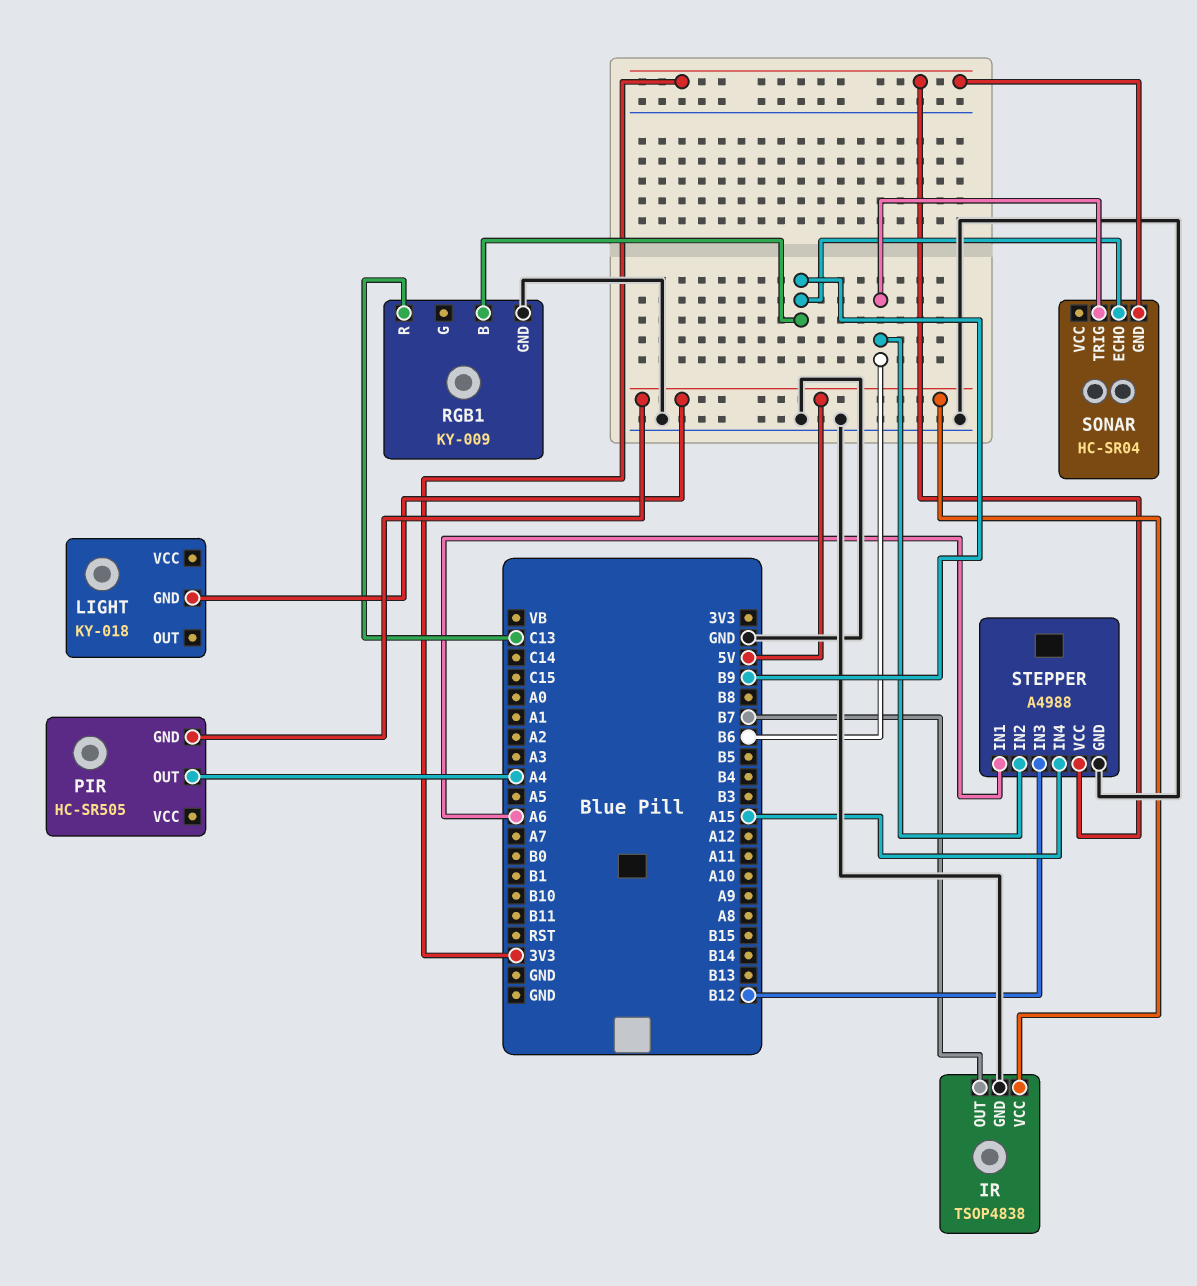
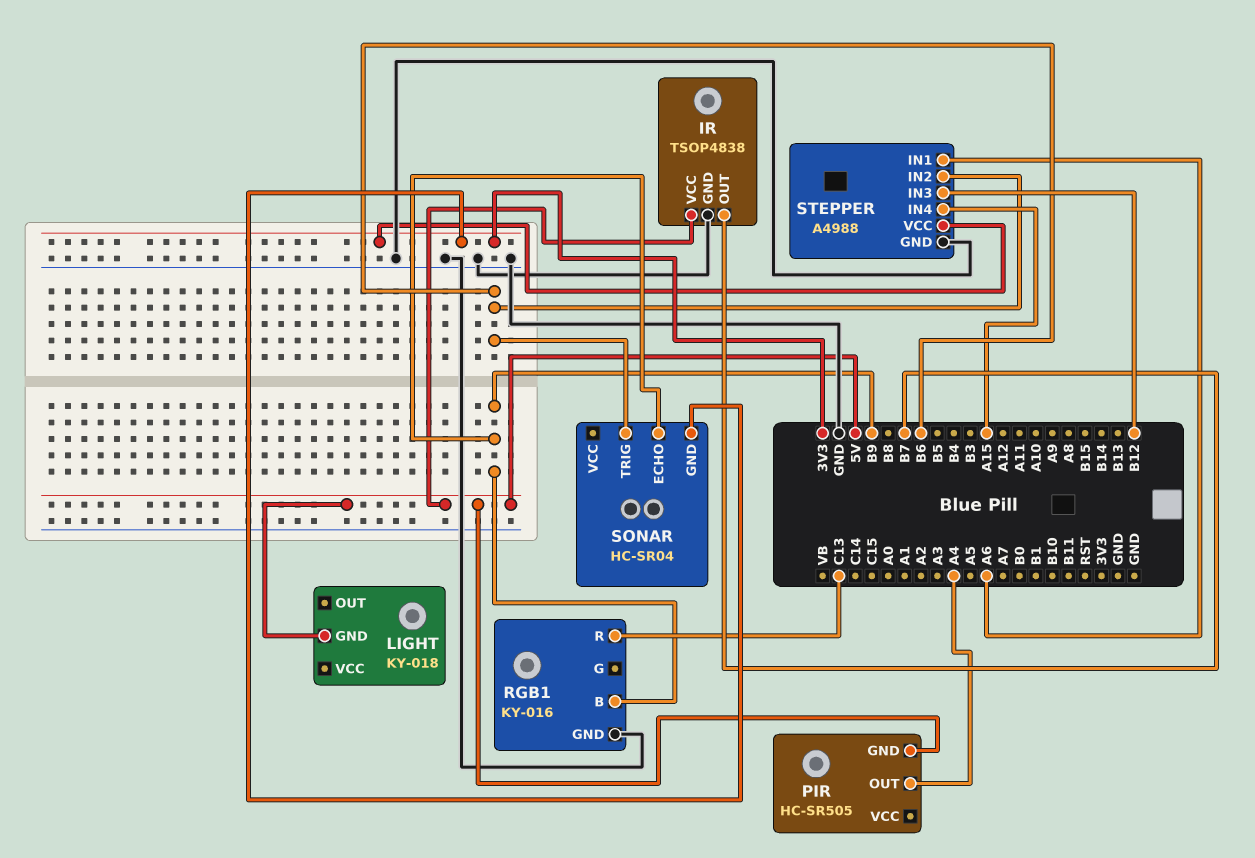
RGB1: KY-009 -> KY-016

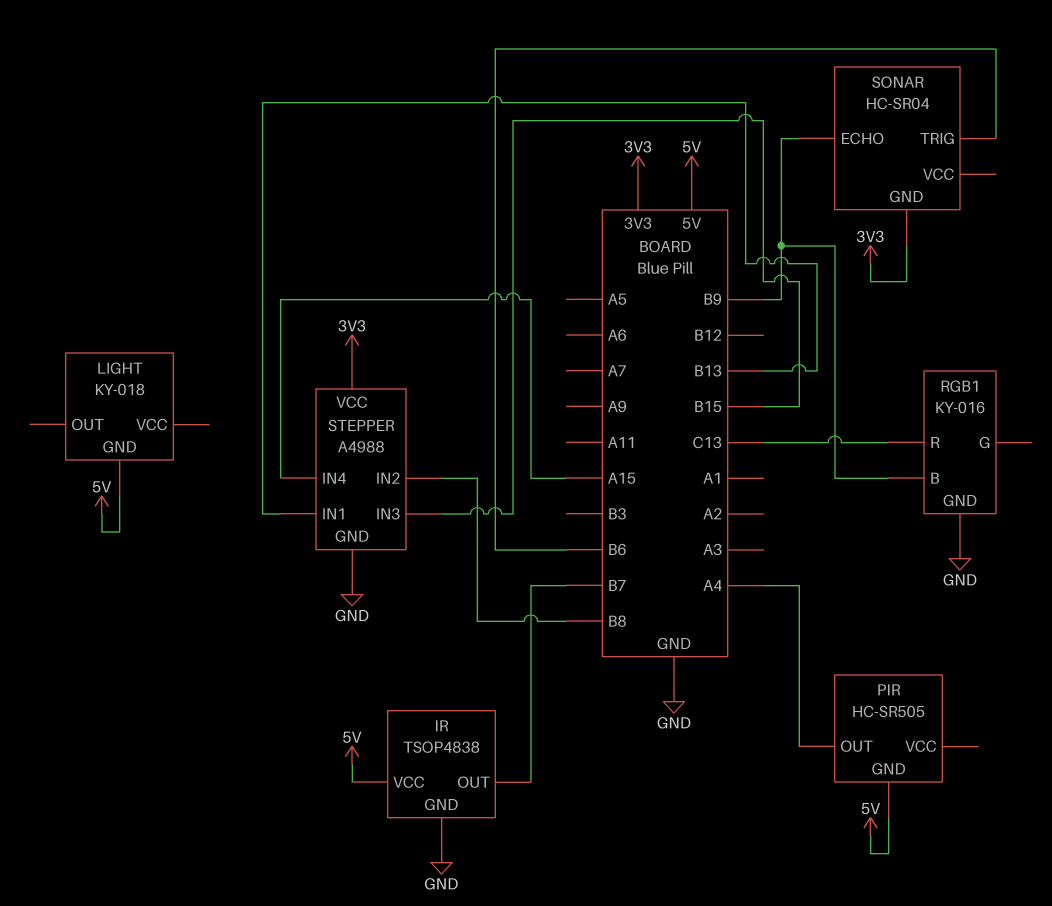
STEPPER pin IN1: A6 -> B13
STEPPER pin IN2: B6 -> B8
STEPPER pin IN3: B12 -> B15

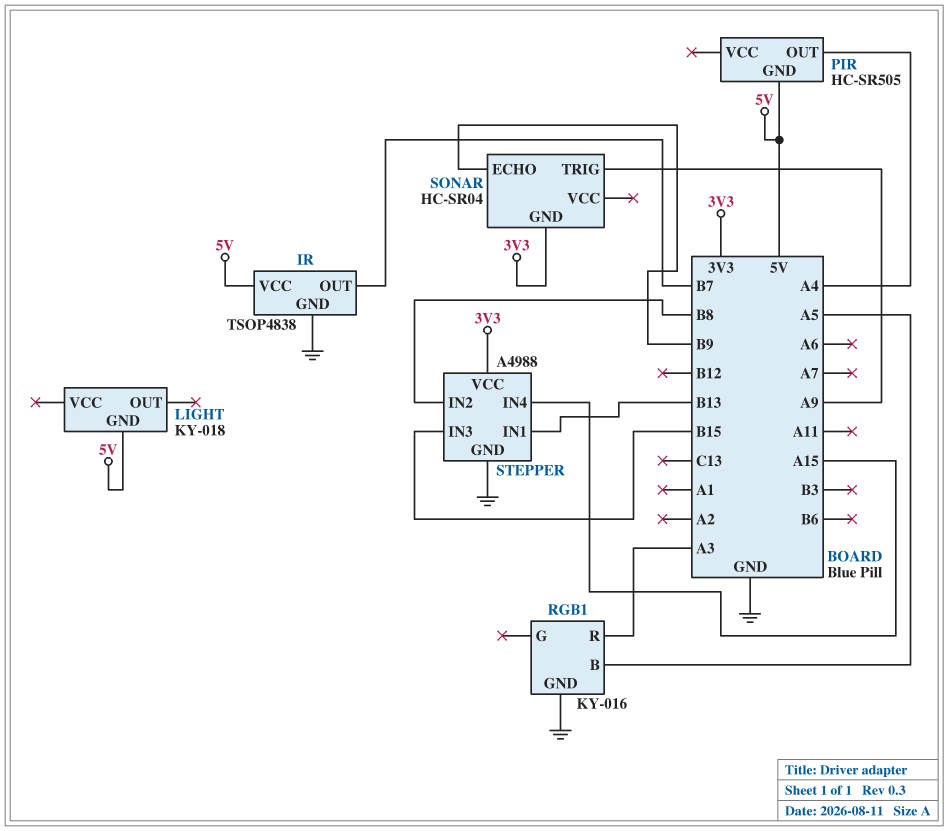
RGB1 pin B: B9 -> A5
RGB1 pin R: C13 -> A3
SONAR pin TRIG: B6 -> A9

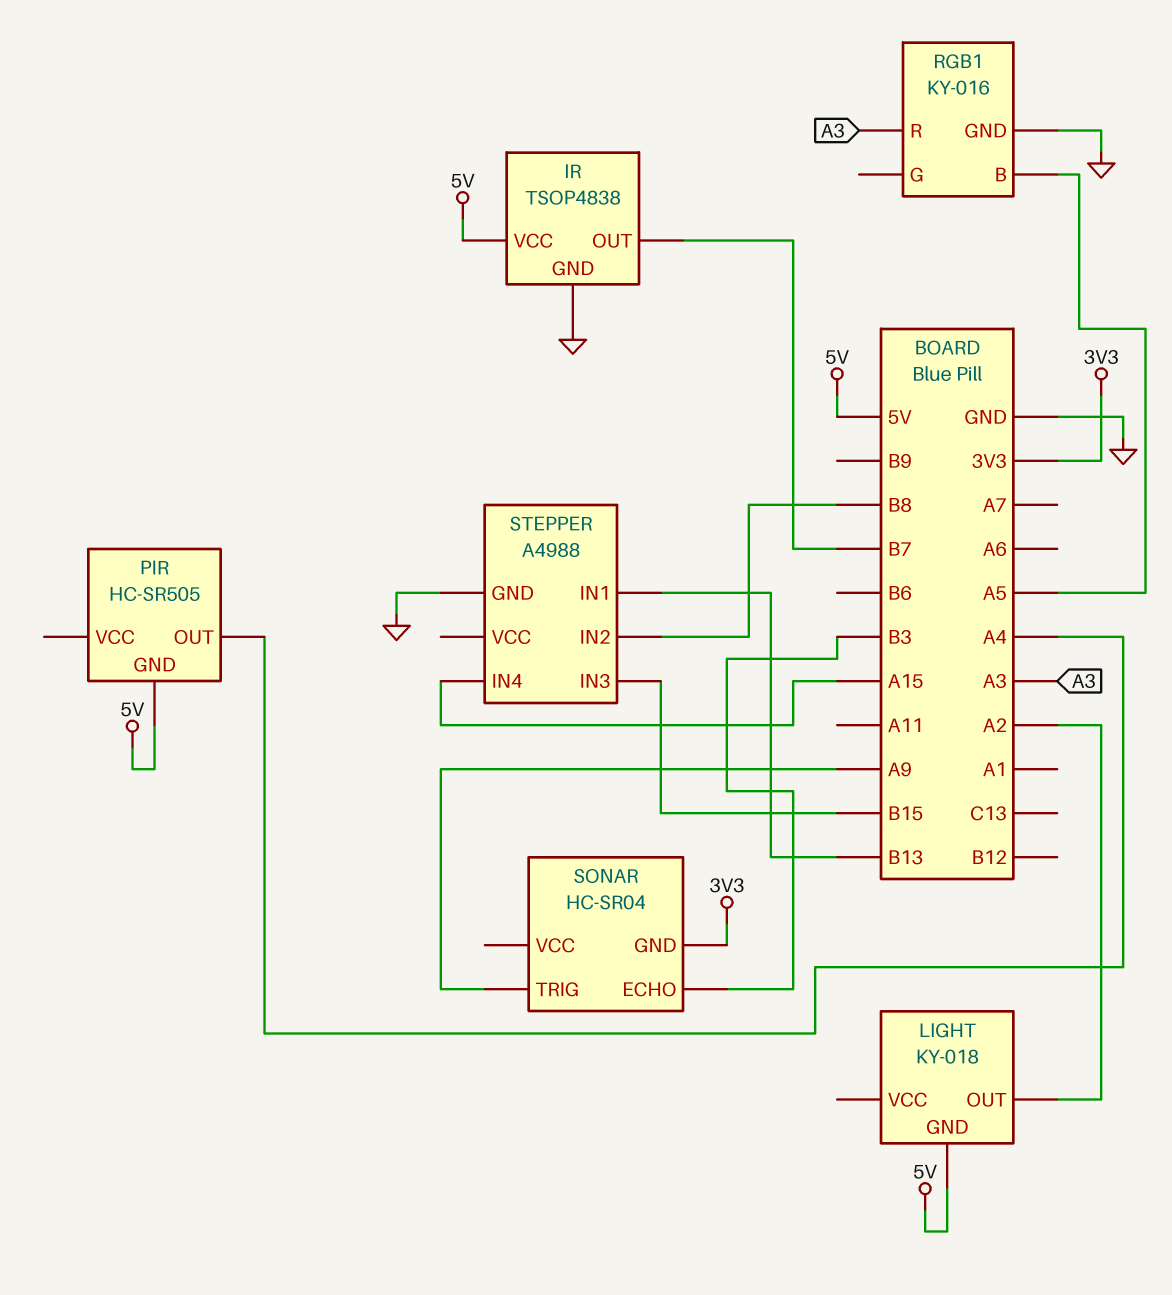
LIGHT pin OUT: none -> A2
SONAR pin ECHO: B9 -> B3
STEPPER pin VCC: 3V3 -> none

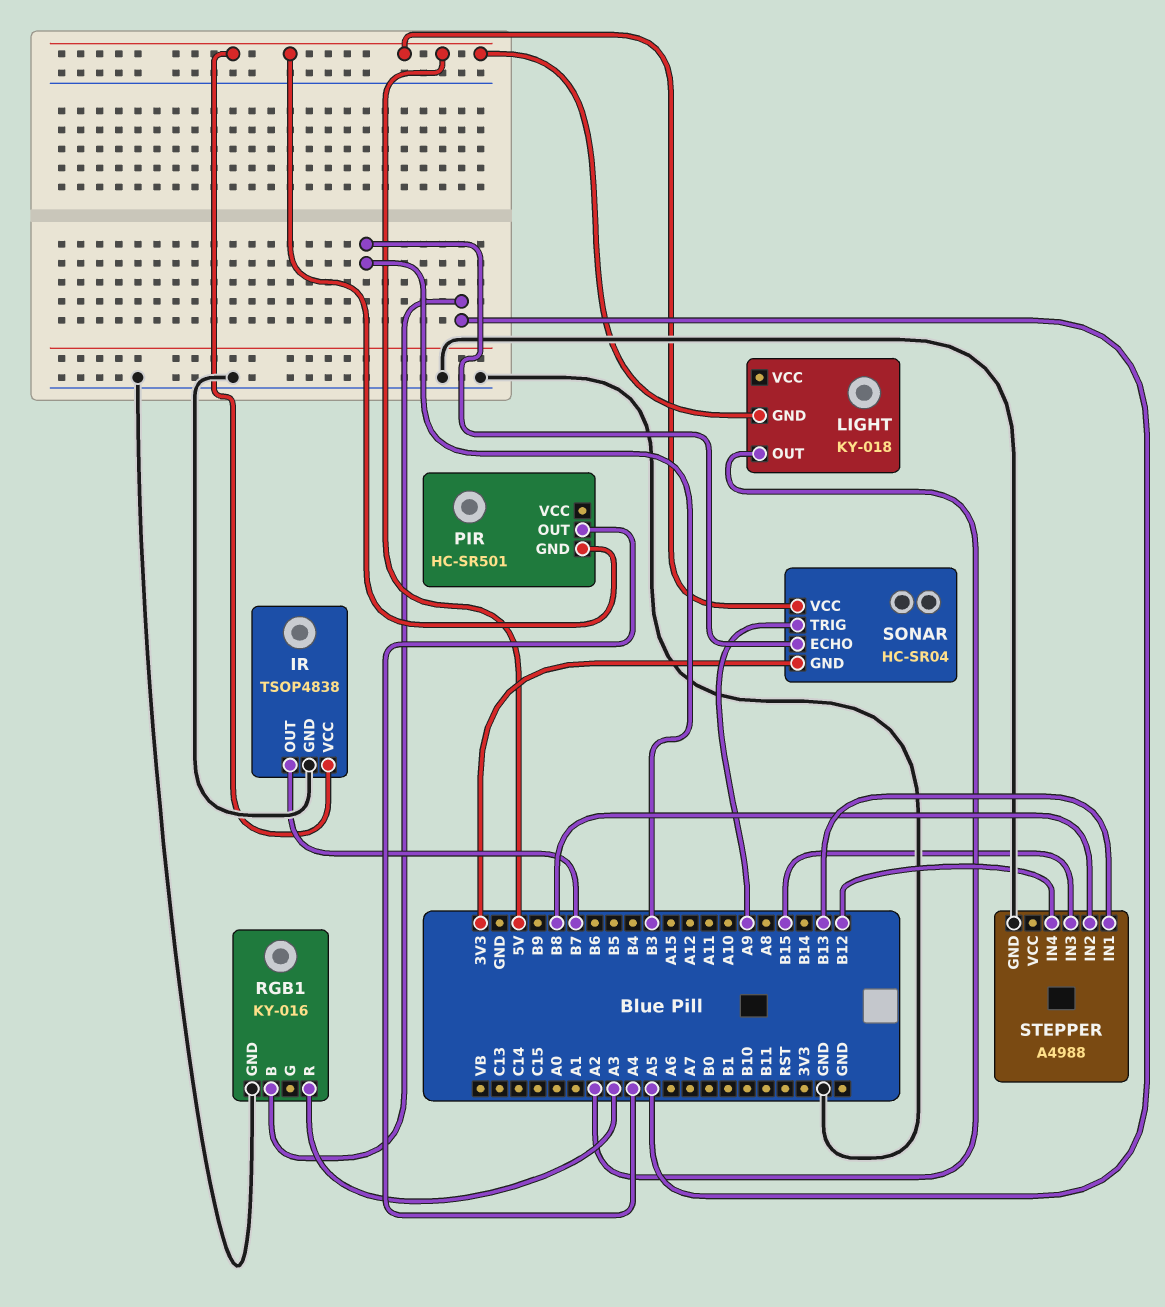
PIR: HC-SR505 -> HC-SR501
SONAR pin VCC: none -> 5V
STEPPER pin IN4: A15 -> B12

